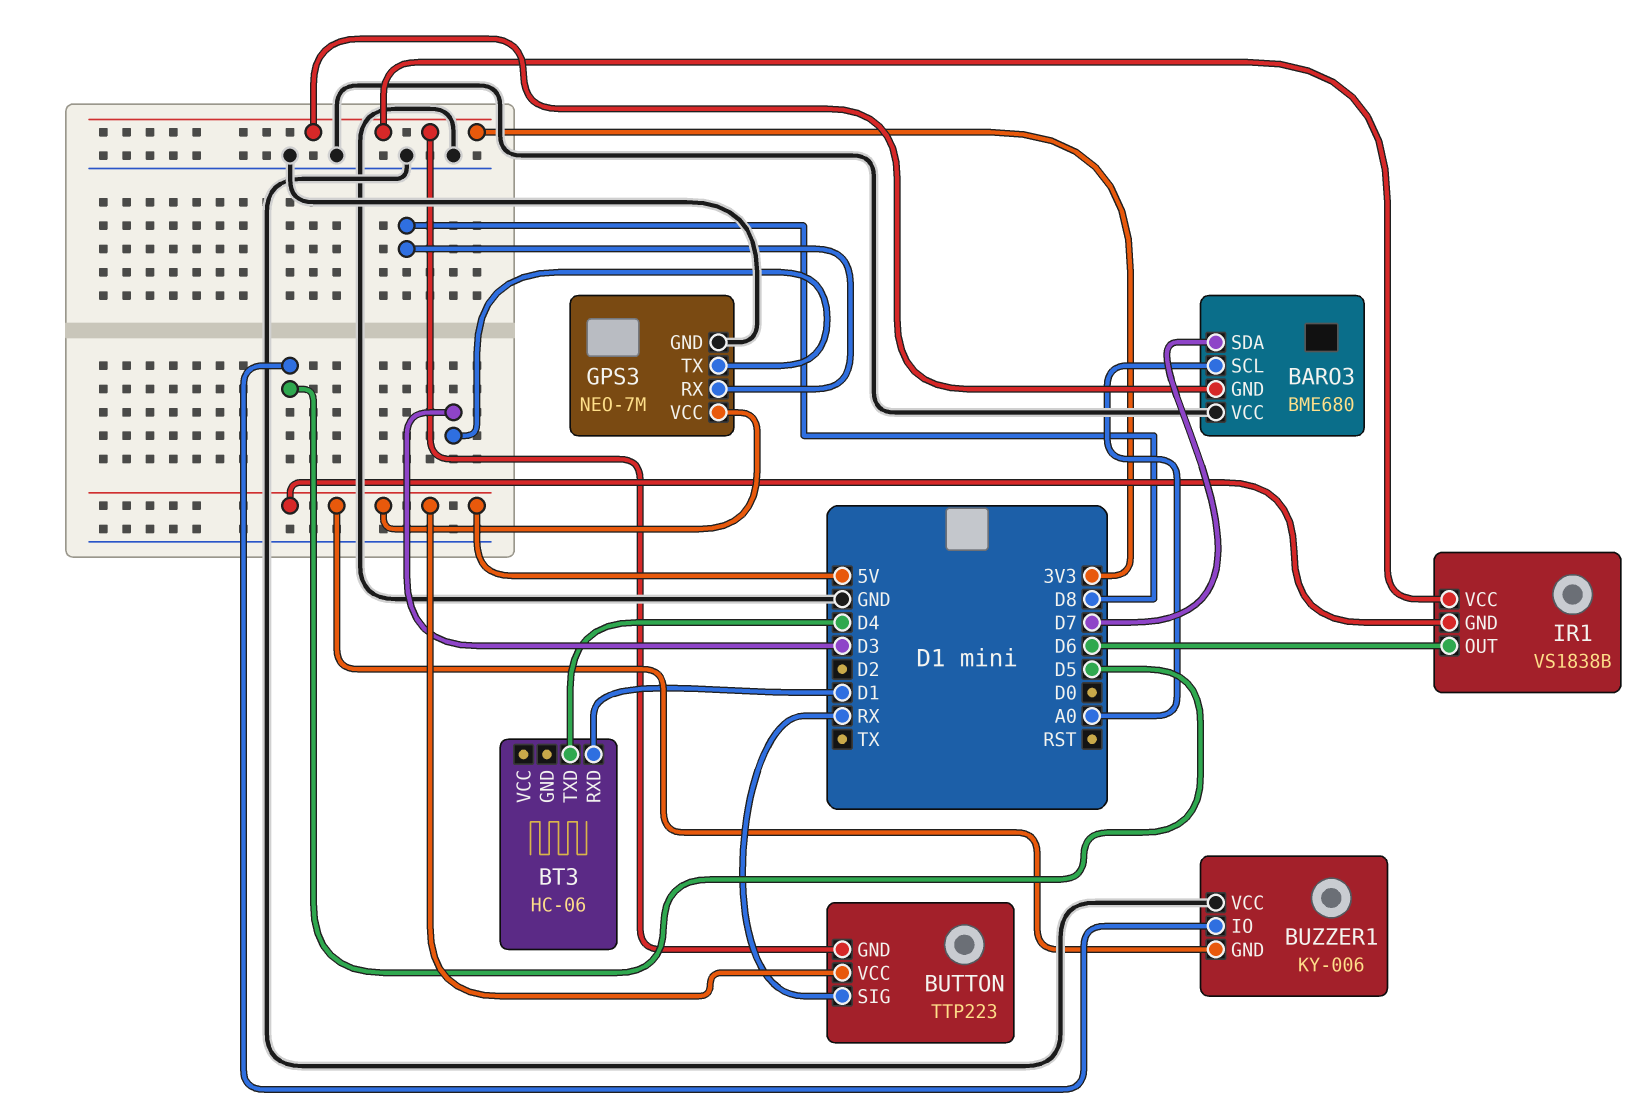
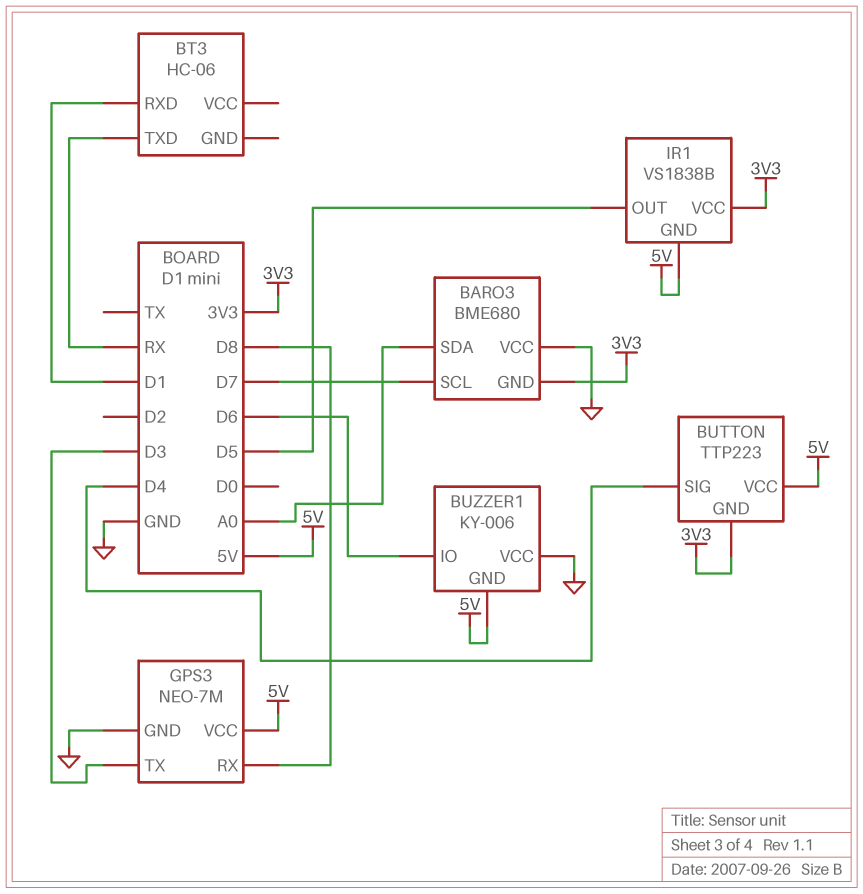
BARO3 pin SCL: A0 -> D7
BARO3 pin SDA: D7 -> A0
BT3 pin TXD: D4 -> RX
BUTTON pin SIG: RX -> D4
BUZZER1 pin IO: D5 -> D6
IR1 pin OUT: D6 -> D5

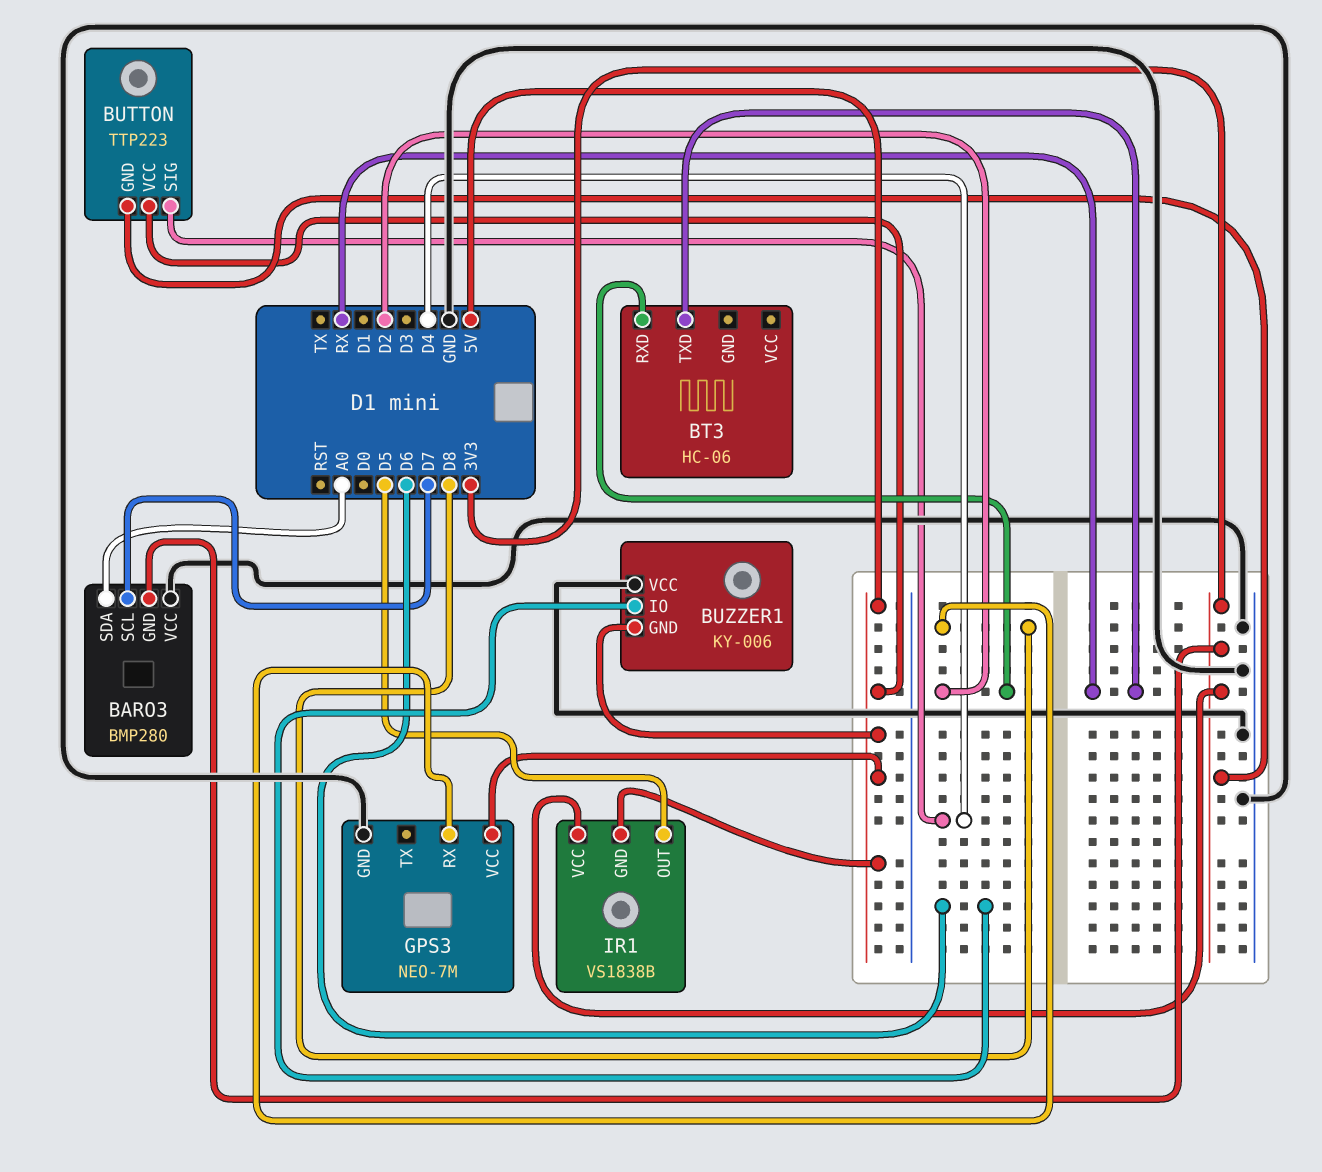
BARO3: BME680 -> BMP280
BT3 pin RXD: D1 -> D2
GPS3 pin TX: D3 -> none

